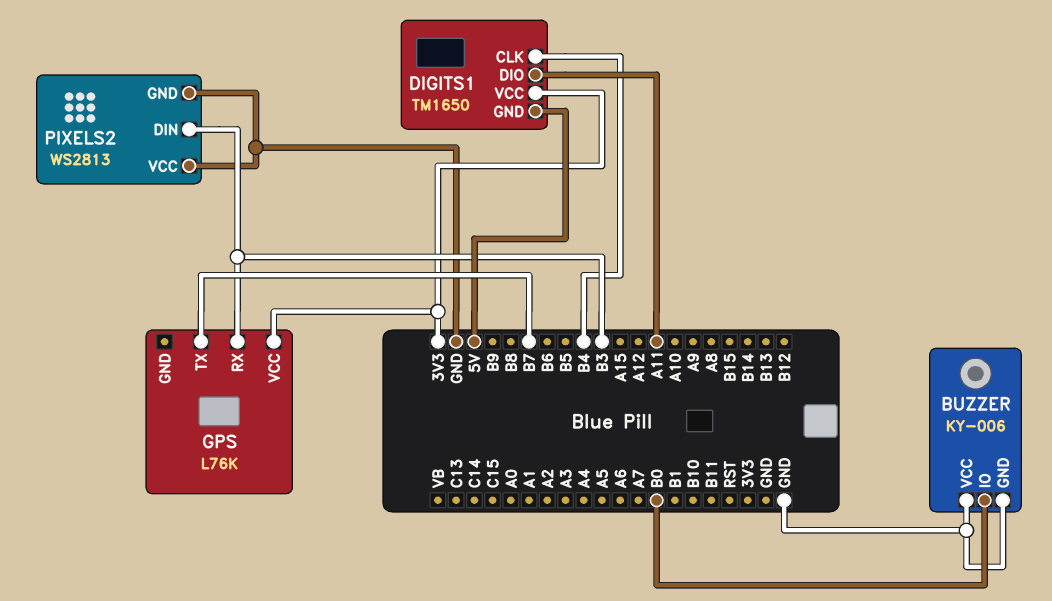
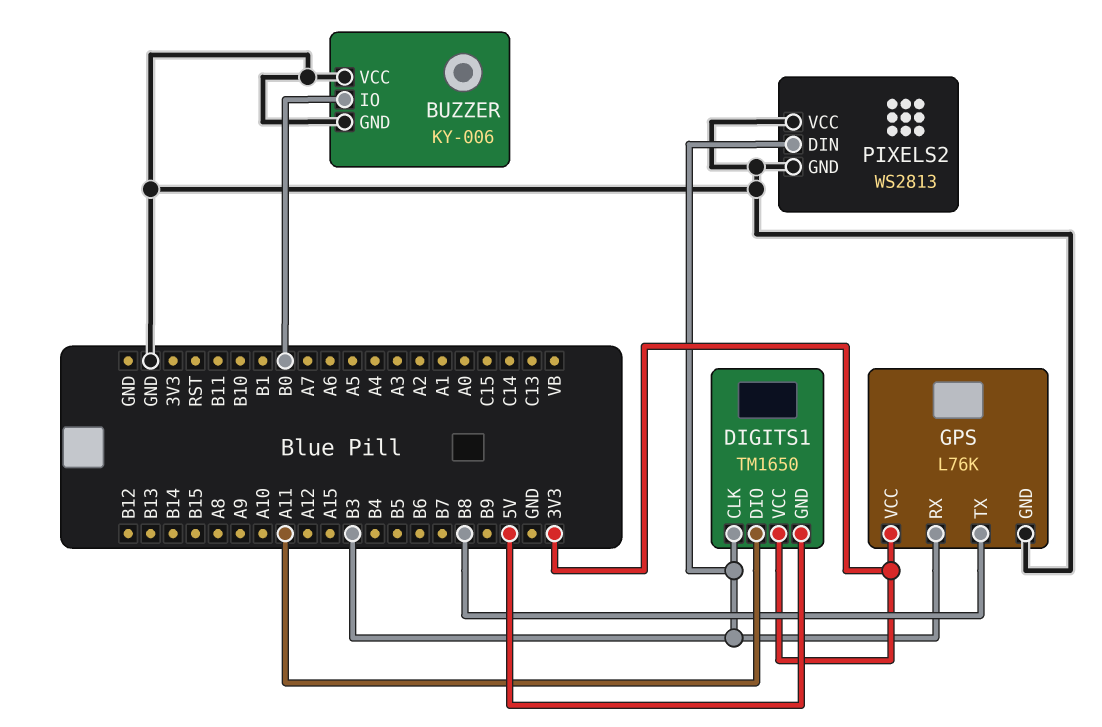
DIGITS1 pin CLK: B4 -> B3
GPS pin GND: none -> GND
GPS pin TX: B7 -> B8

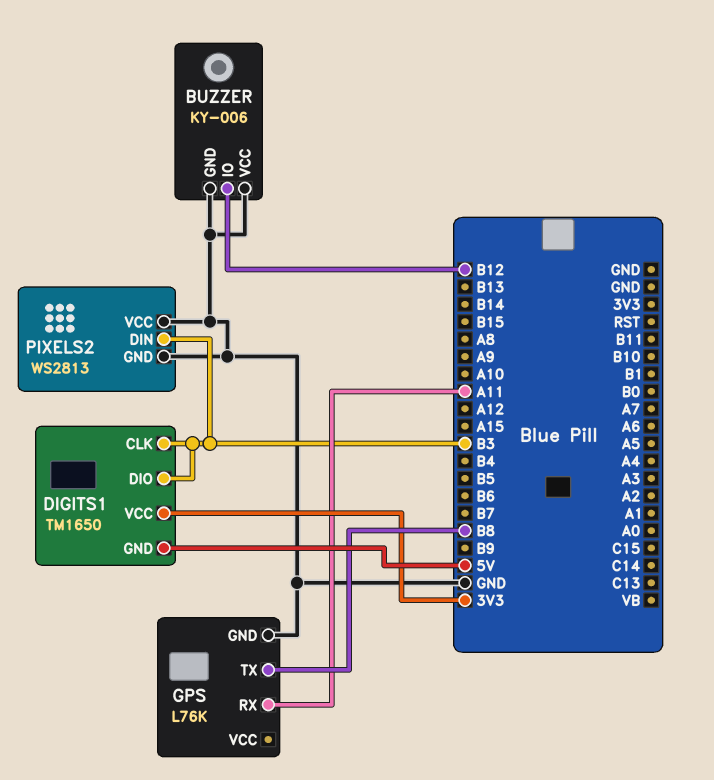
BUZZER pin IO: B0 -> B12
DIGITS1 pin DIO: A11 -> B3
GPS pin RX: B3 -> A11
GPS pin VCC: 3V3 -> none

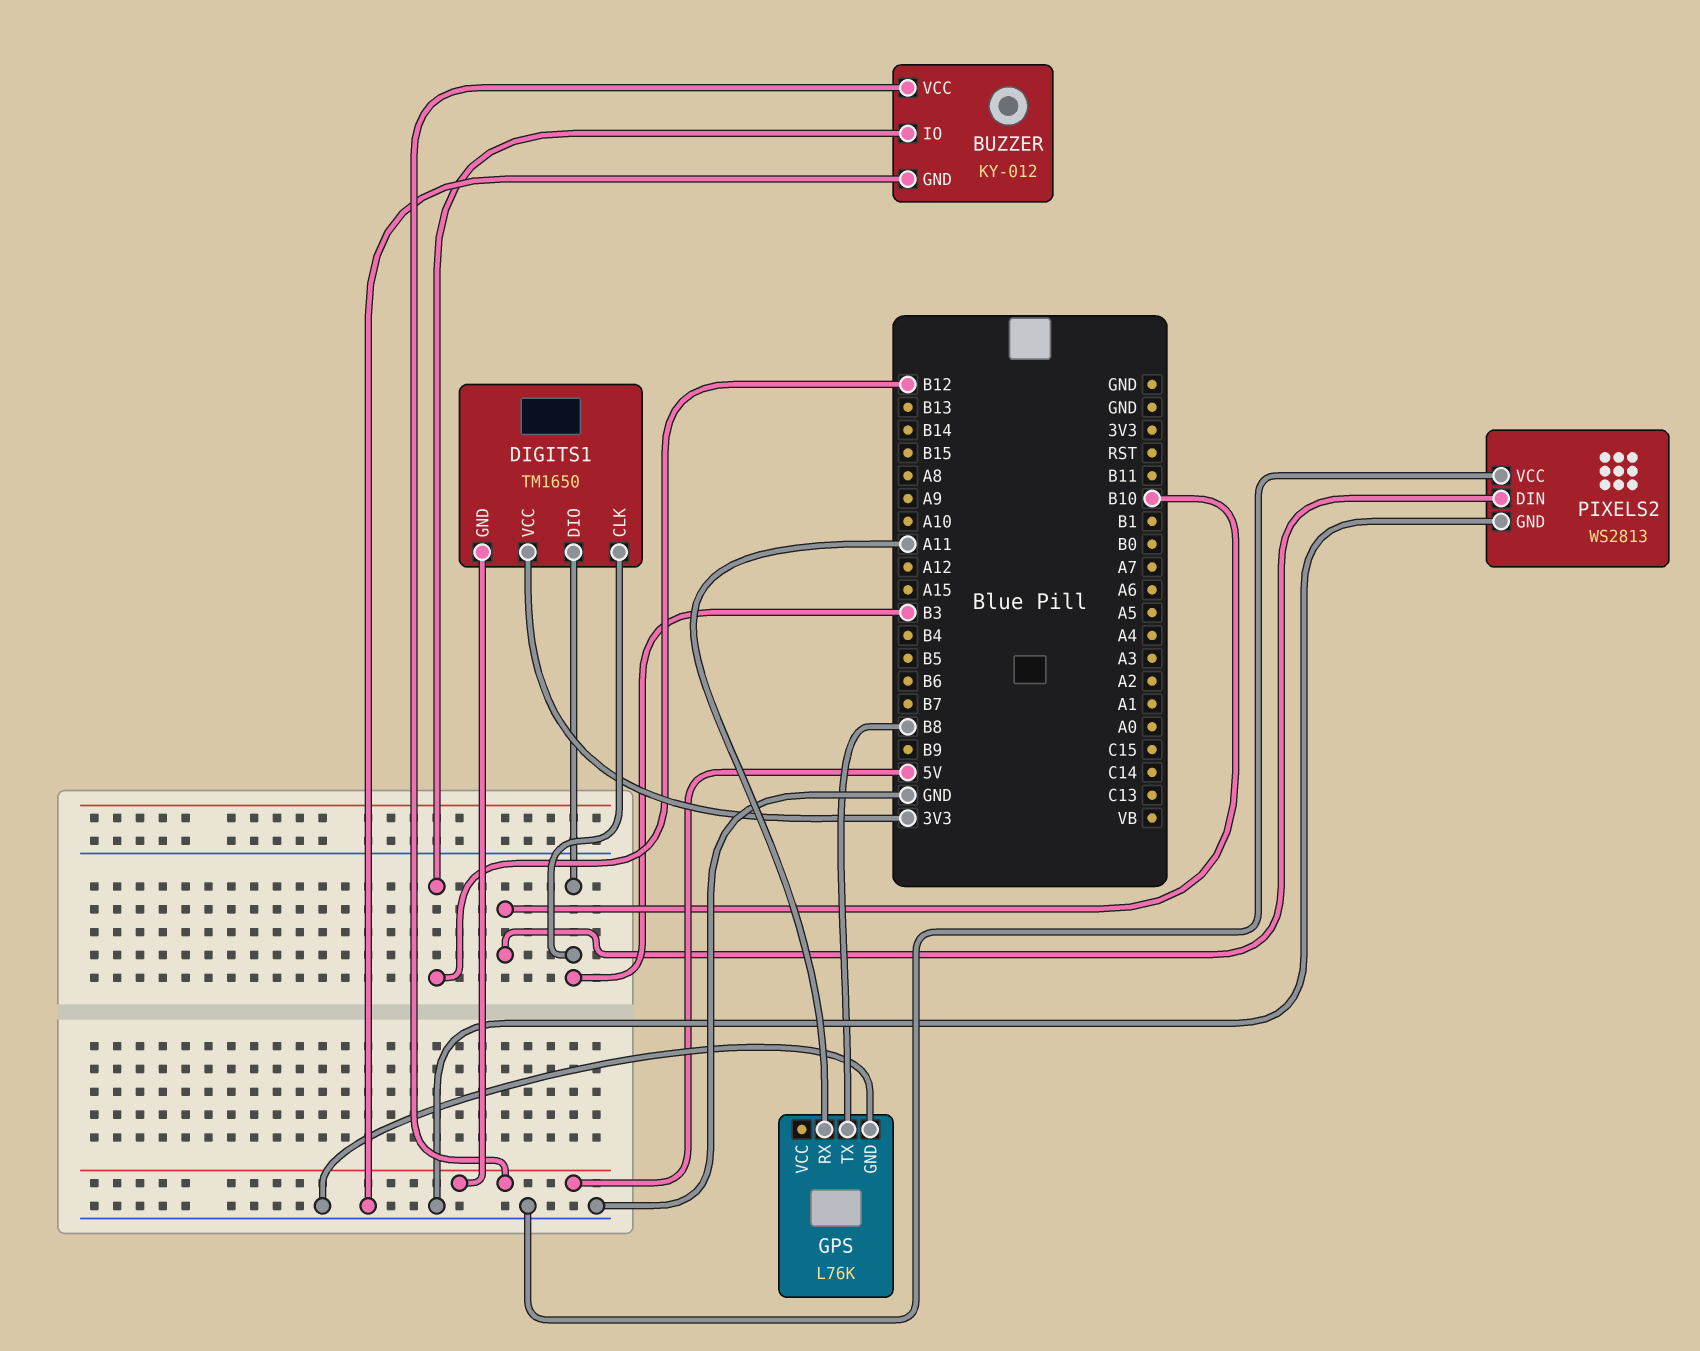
BUZZER: KY-006 -> KY-012
BUZZER pin VCC: GND -> 5V
PIXELS2 pin DIN: B3 -> B10

